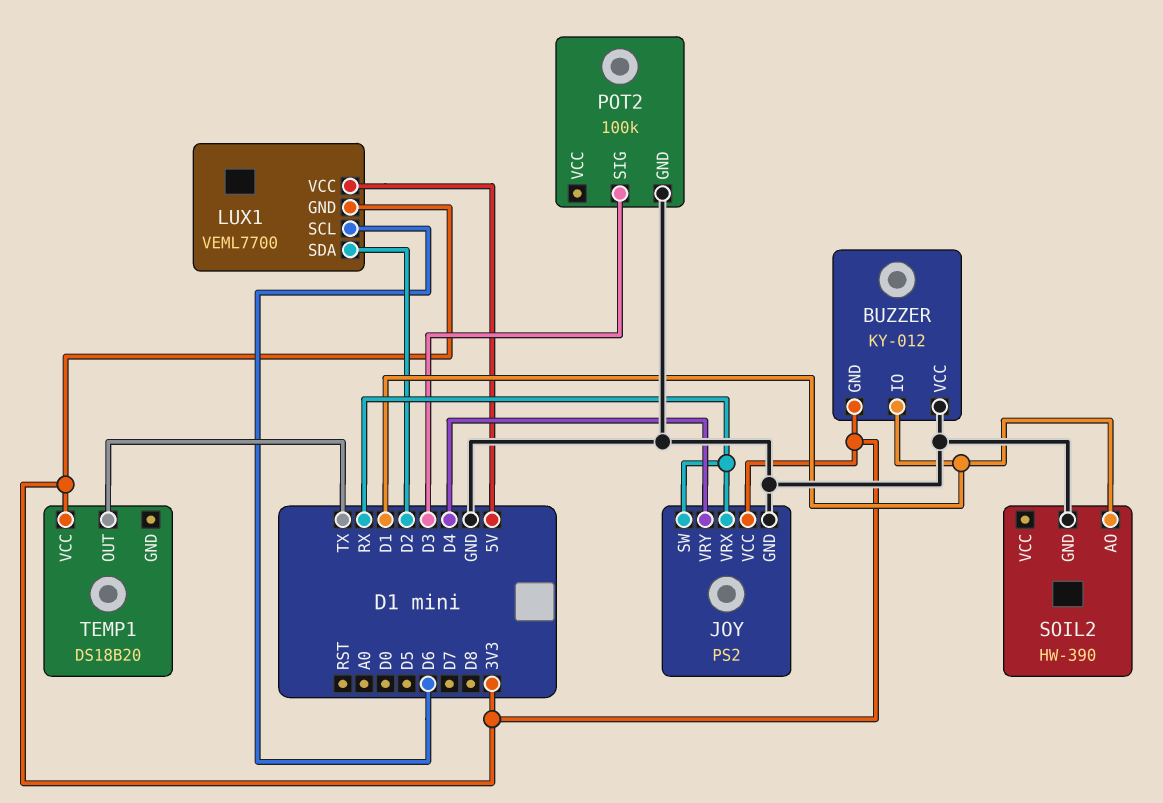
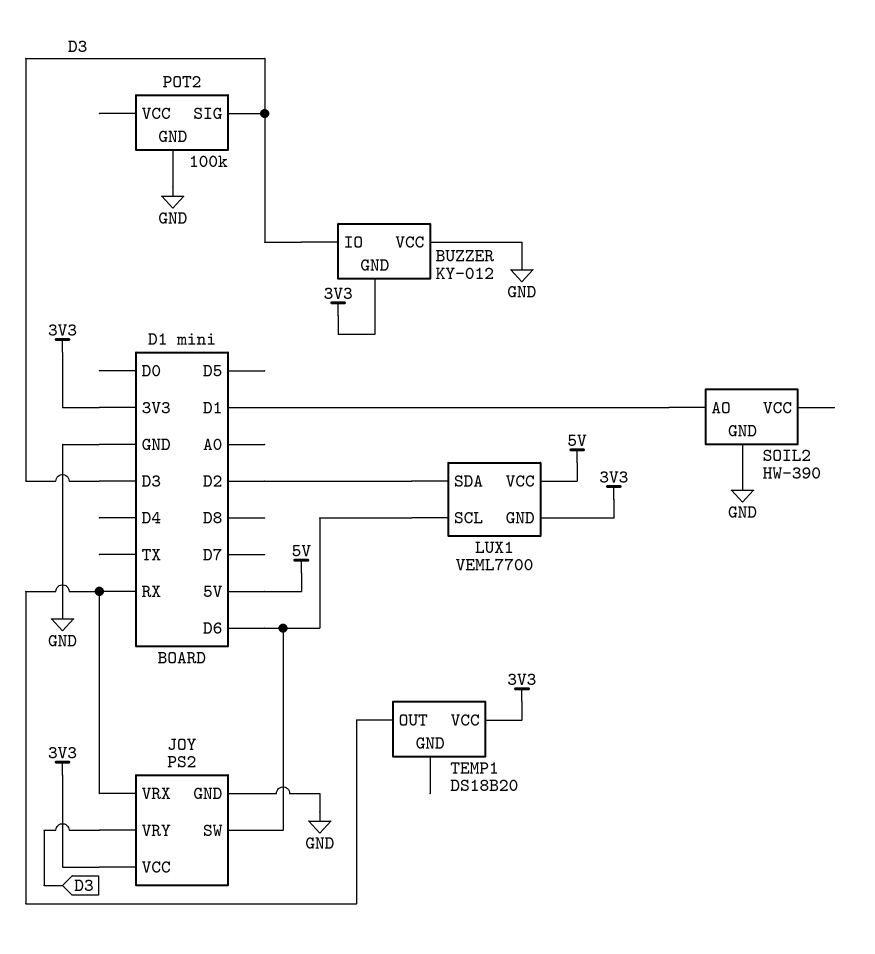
BUZZER pin IO: D1 -> D3
JOY pin SW: RX -> D6
JOY pin VRY: D4 -> D3
TEMP1 pin OUT: TX -> RX

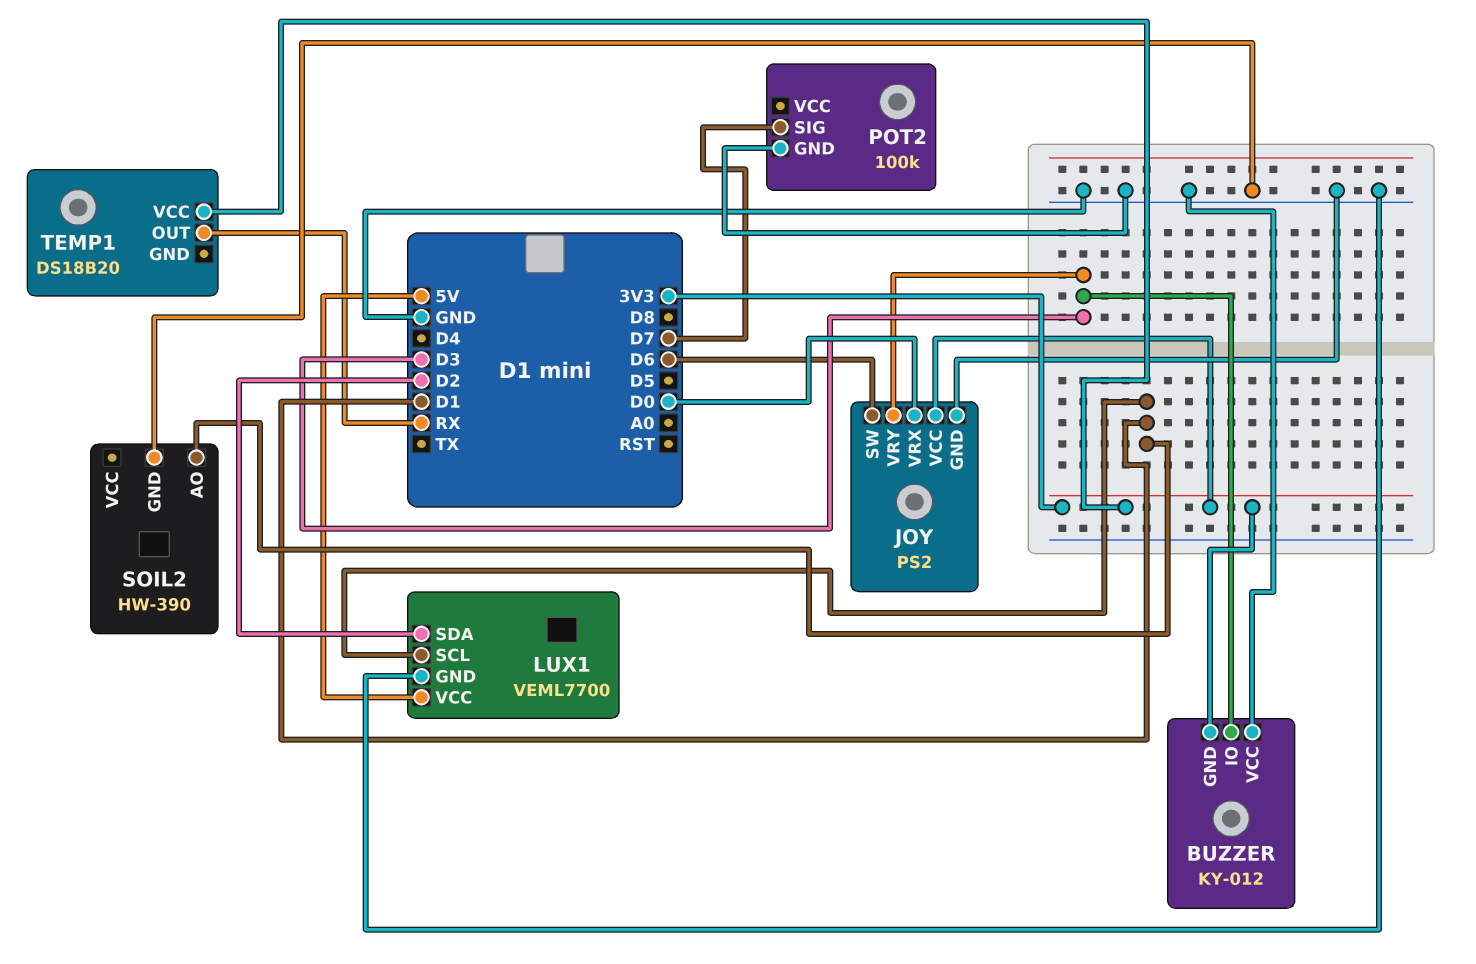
JOY pin VRX: RX -> D0
LUX1 pin GND: 3V3 -> GND
LUX1 pin SCL: D6 -> D1
POT2 pin SIG: D3 -> D7

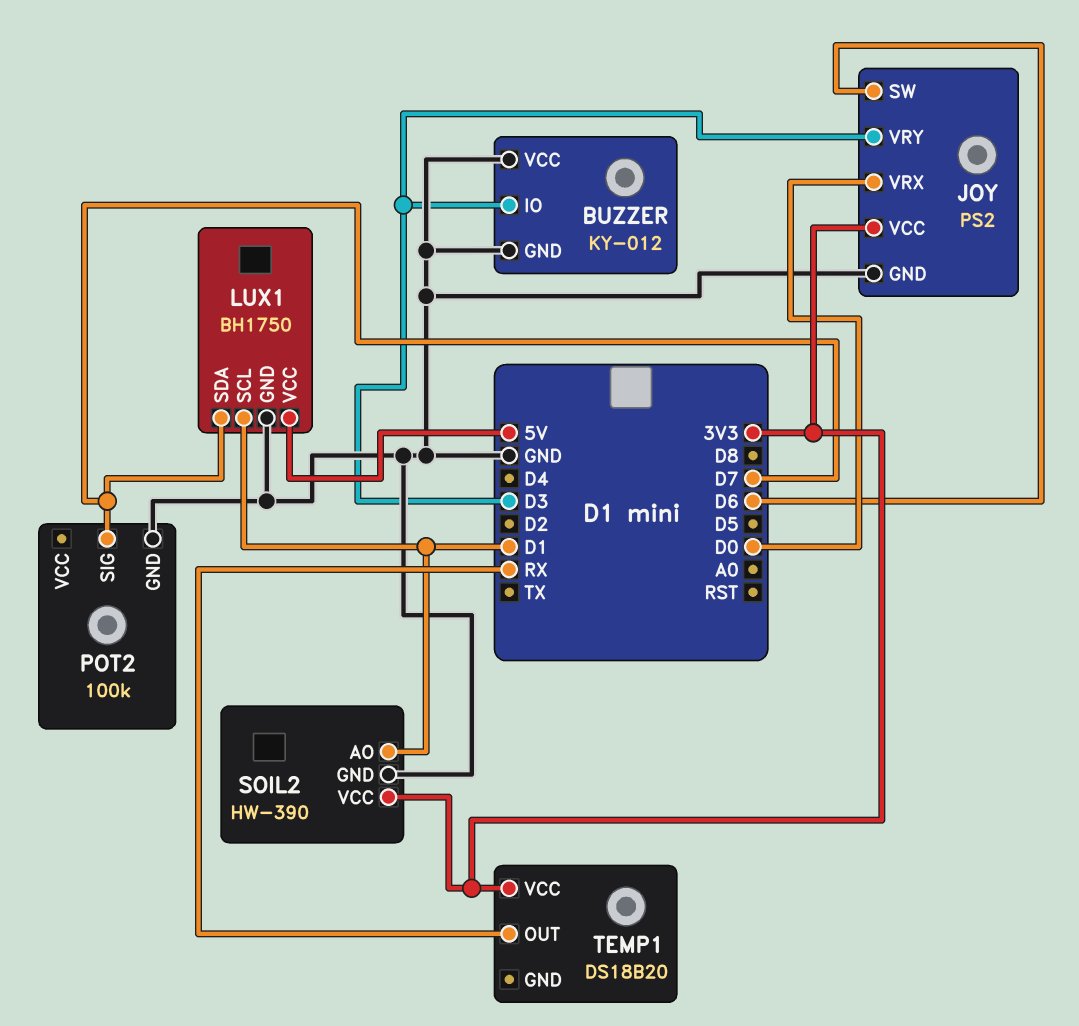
BUZZER pin GND: 3V3 -> GND
LUX1: VEML7700 -> BH1750
LUX1 pin SDA: D2 -> D7
SOIL2 pin VCC: none -> 3V3

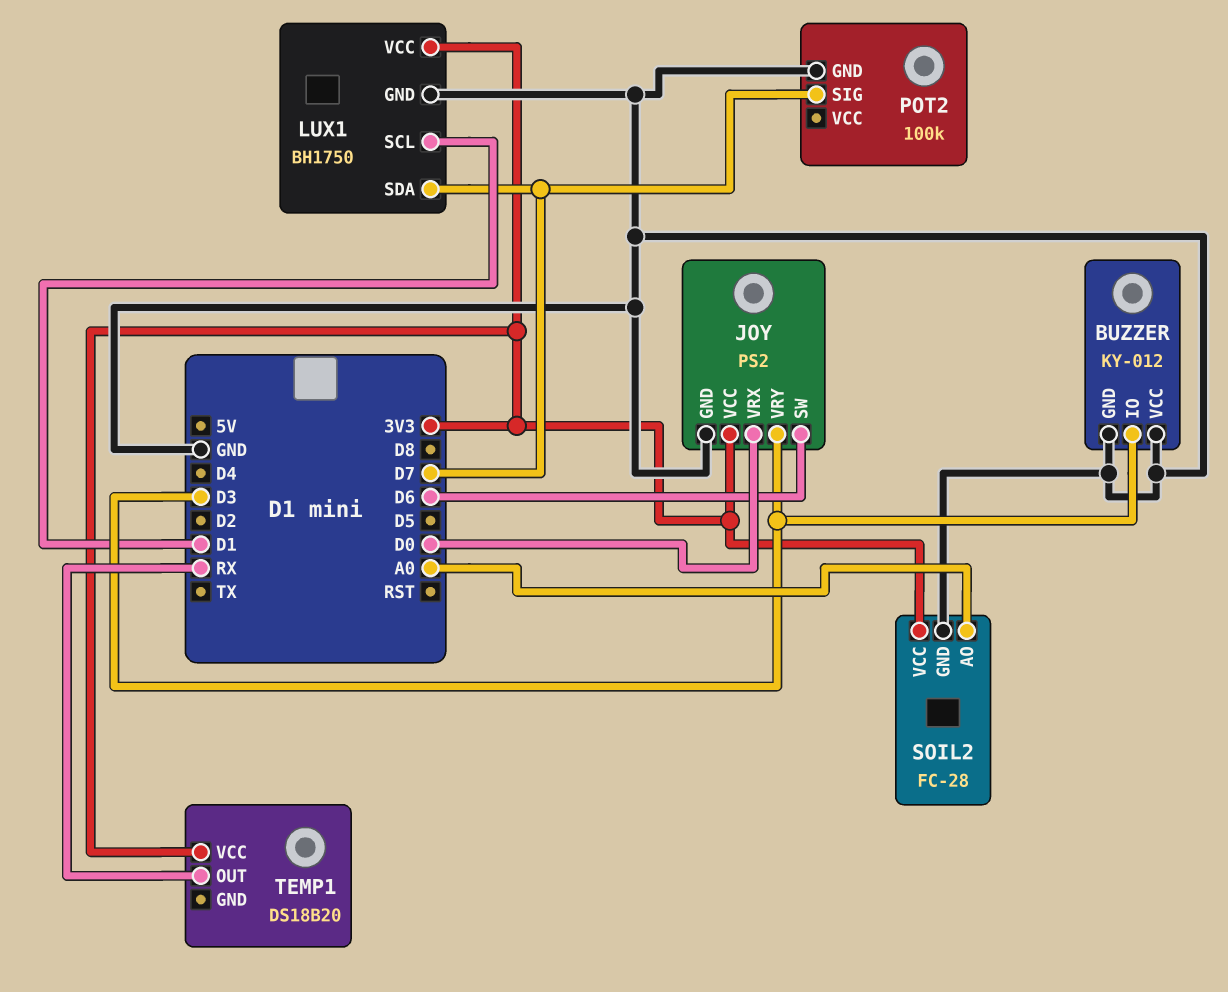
LUX1 pin VCC: 5V -> 3V3
SOIL2: HW-390 -> FC-28
SOIL2 pin AO: D1 -> A0

